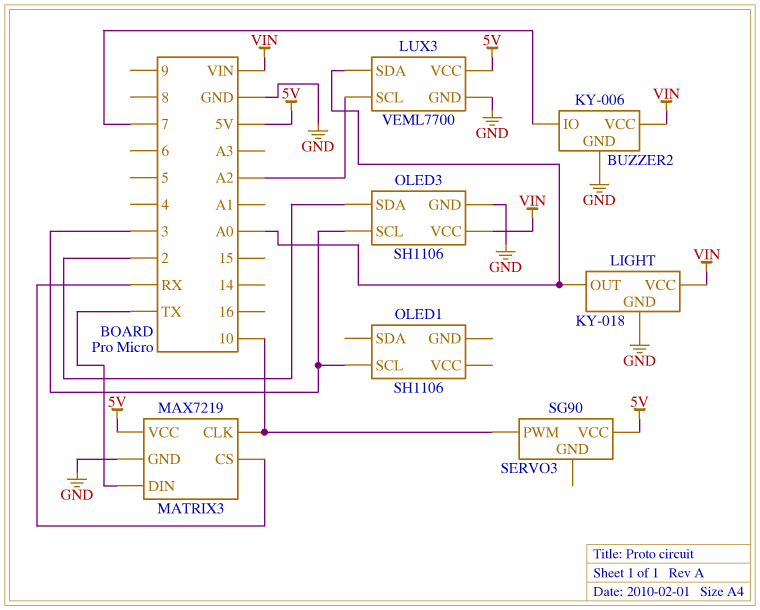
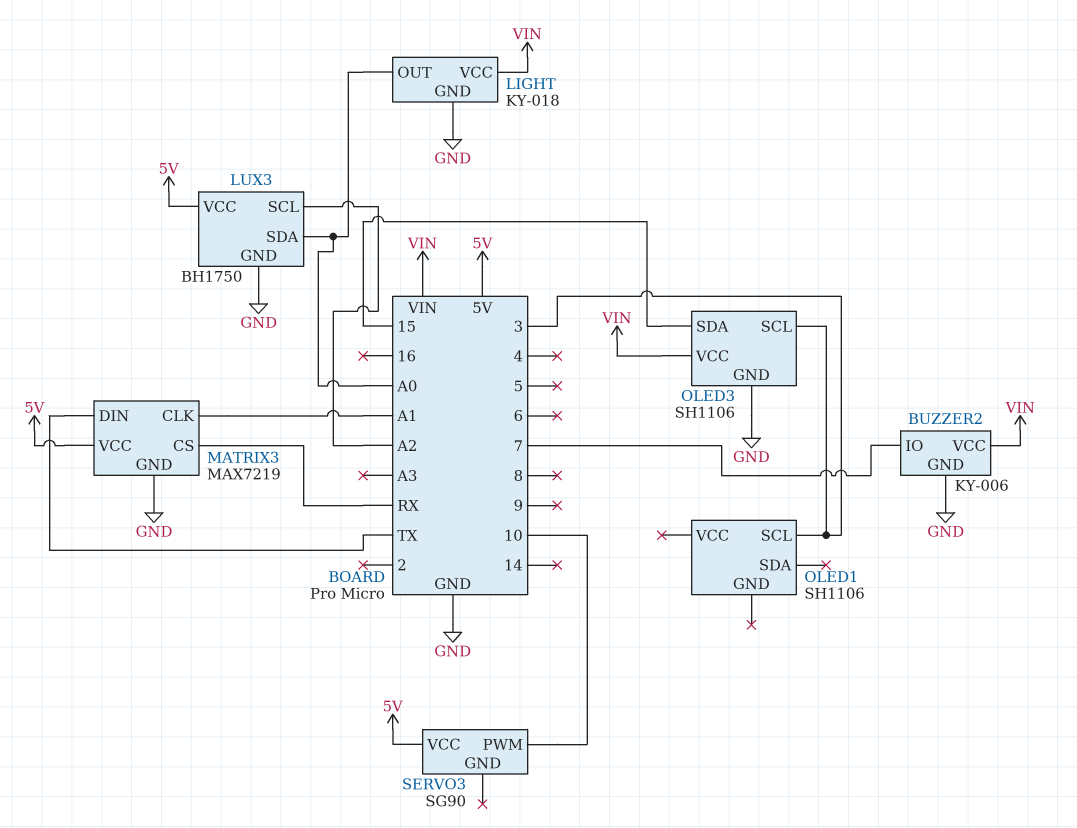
LUX3: VEML7700 -> BH1750
MATRIX3 pin CLK: 10 -> A1
OLED3 pin SDA: 2 -> 15

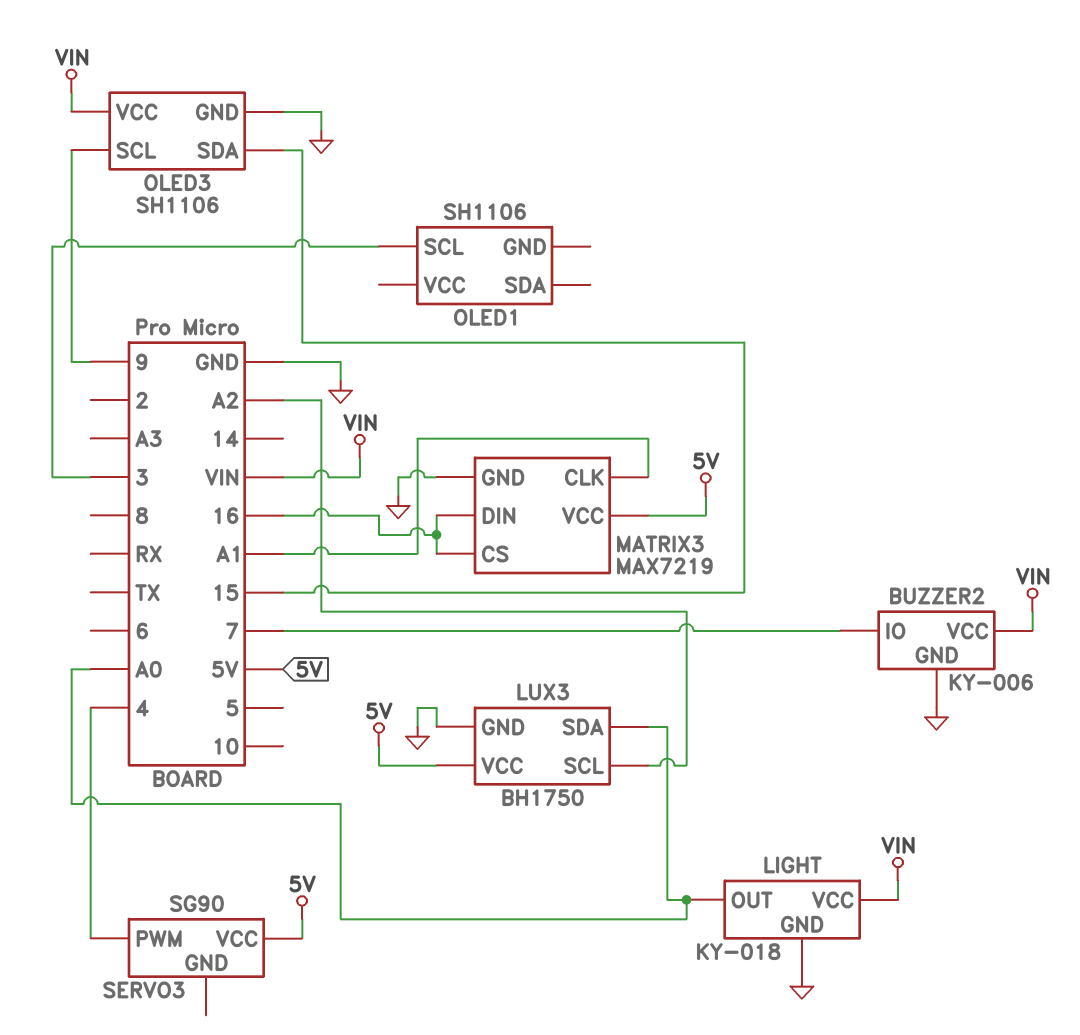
MATRIX3 pin CS: RX -> 16
MATRIX3 pin DIN: TX -> 16
OLED3 pin SCL: 3 -> 9
SERVO3 pin PWM: 10 -> 4

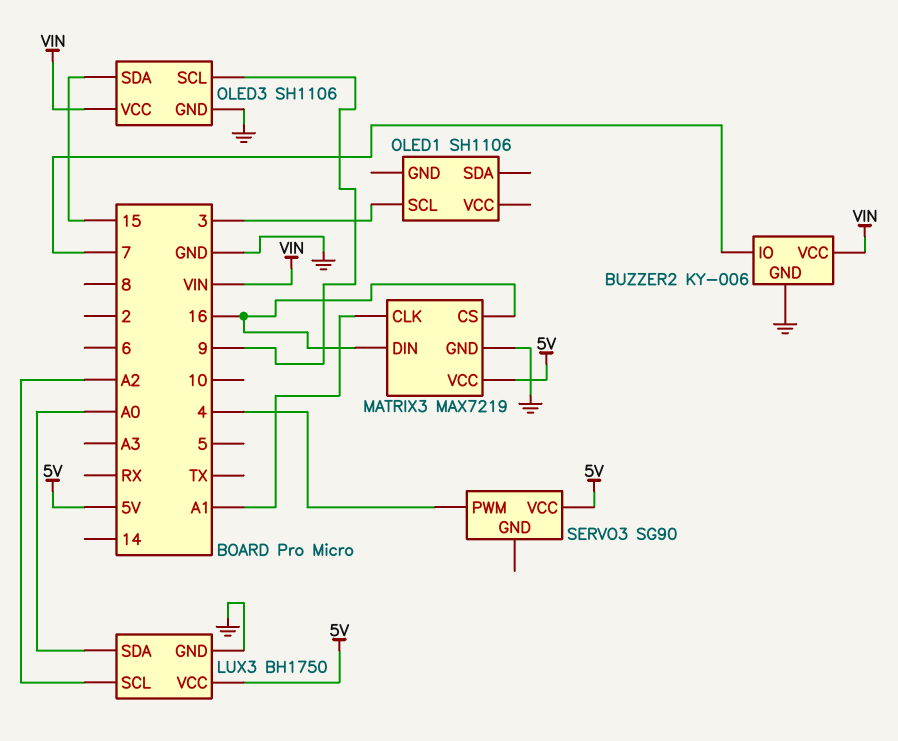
LIGHT: KY-018 -> none
LIGHT pin GND: GND -> none
LIGHT pin OUT: A0 -> none
LIGHT pin VCC: VIN -> none

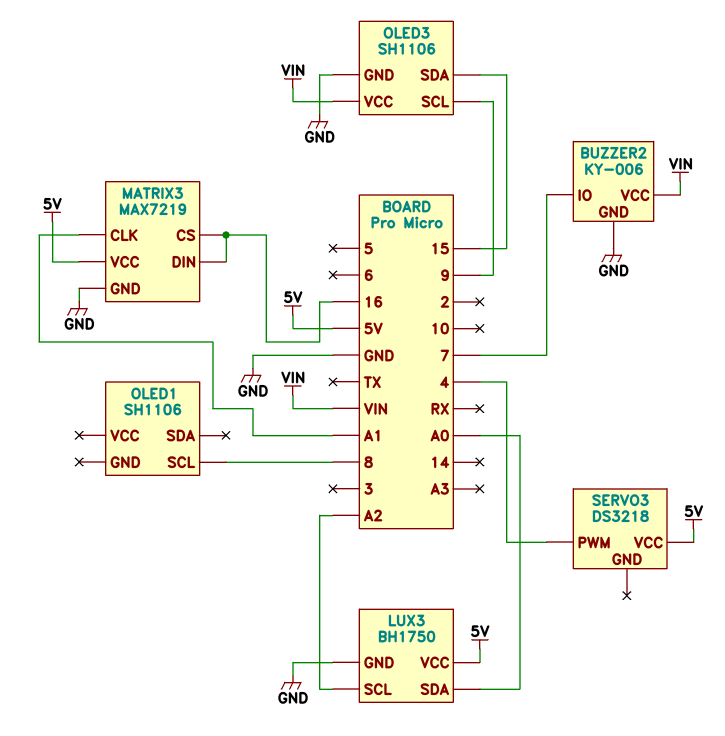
OLED1 pin SCL: 3 -> 8
SERVO3: SG90 -> DS3218

